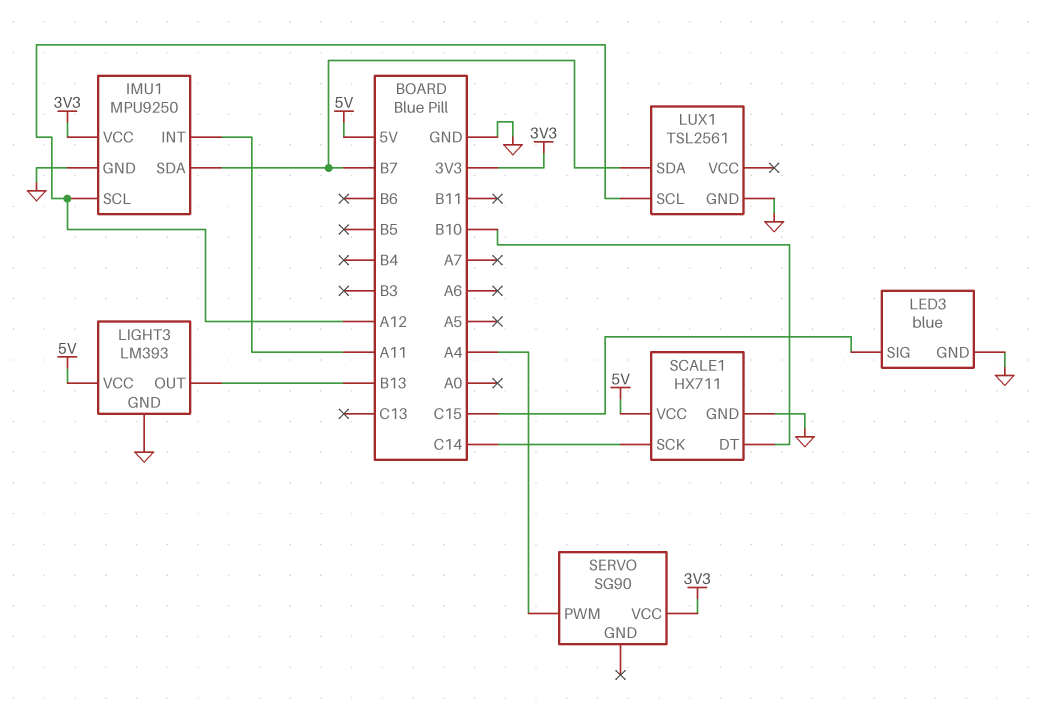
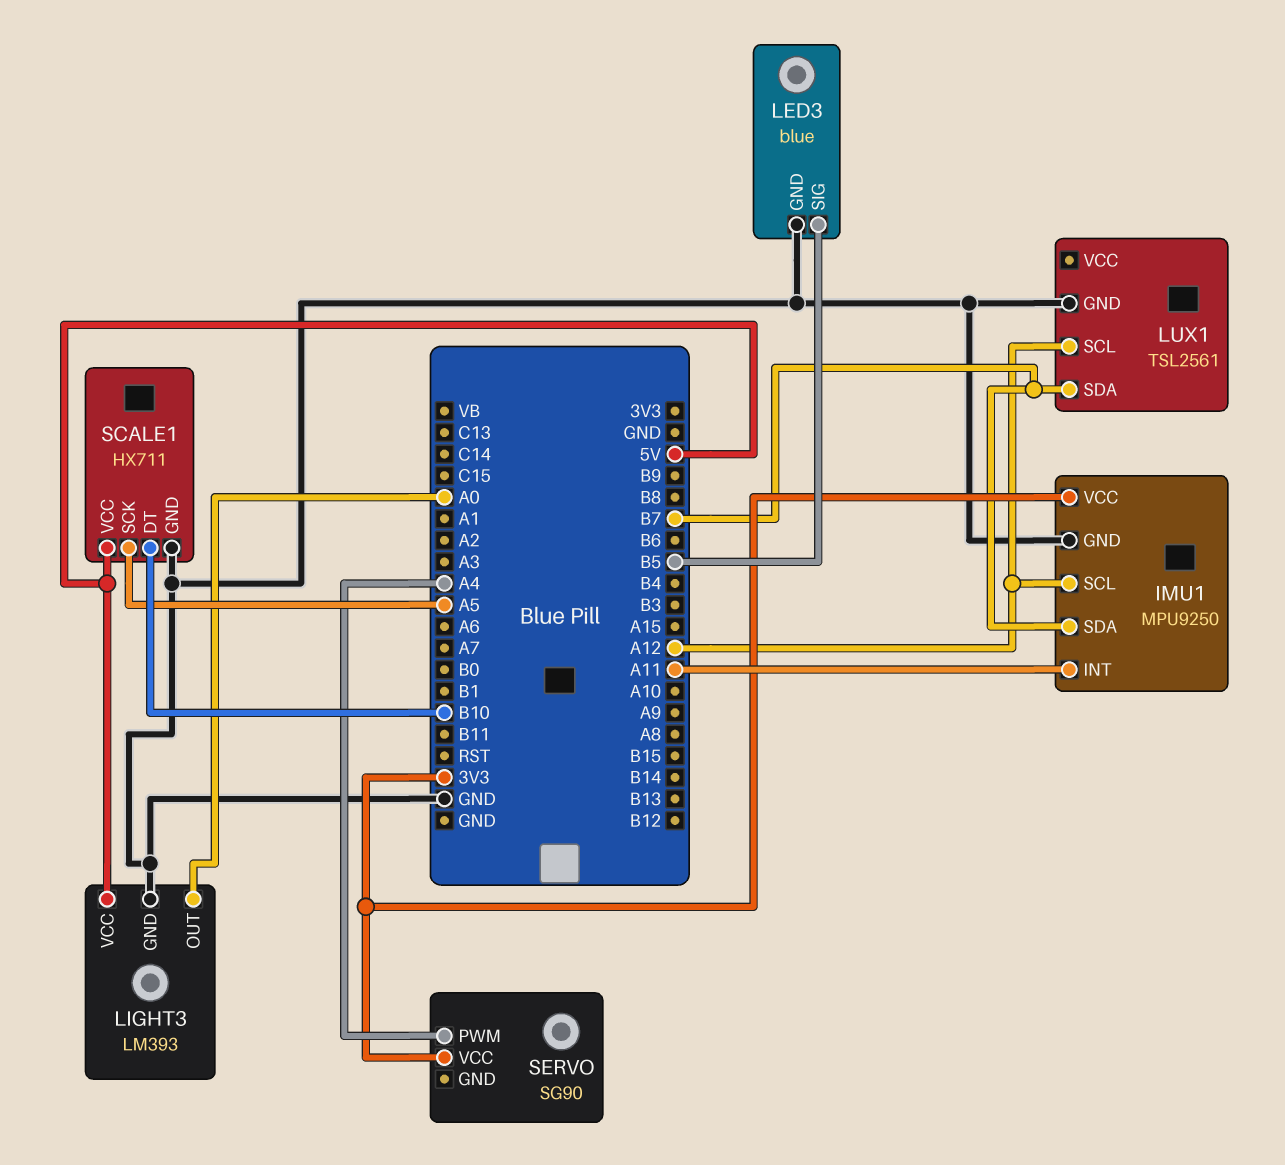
LED3 pin SIG: C15 -> B5
LIGHT3 pin OUT: B13 -> A0
SCALE1 pin SCK: C14 -> A5

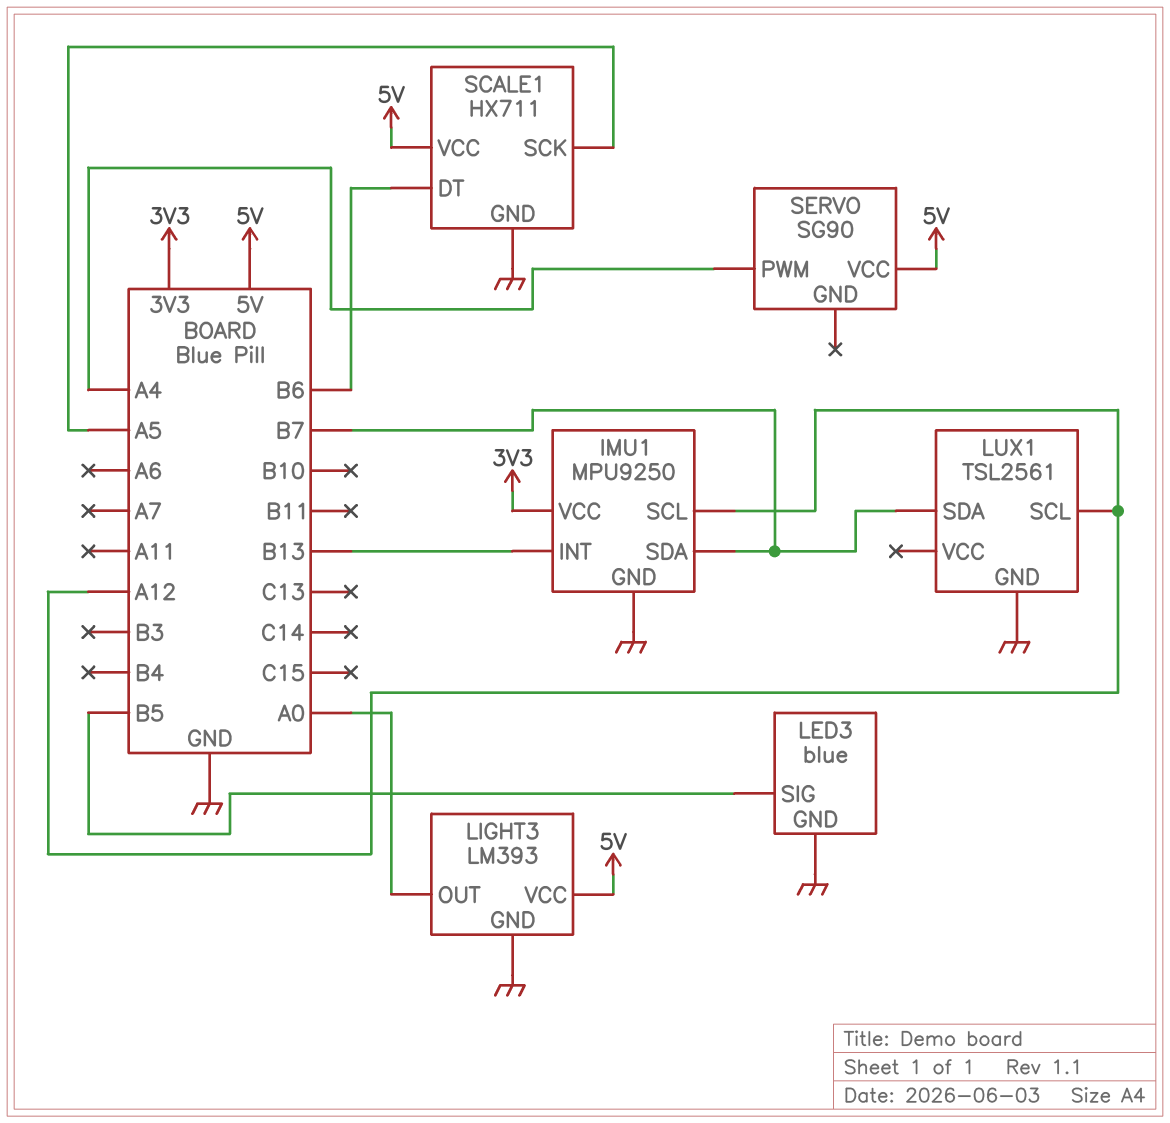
IMU1 pin INT: A11 -> B13
SCALE1 pin DT: B10 -> B6
SERVO pin VCC: 3V3 -> 5V

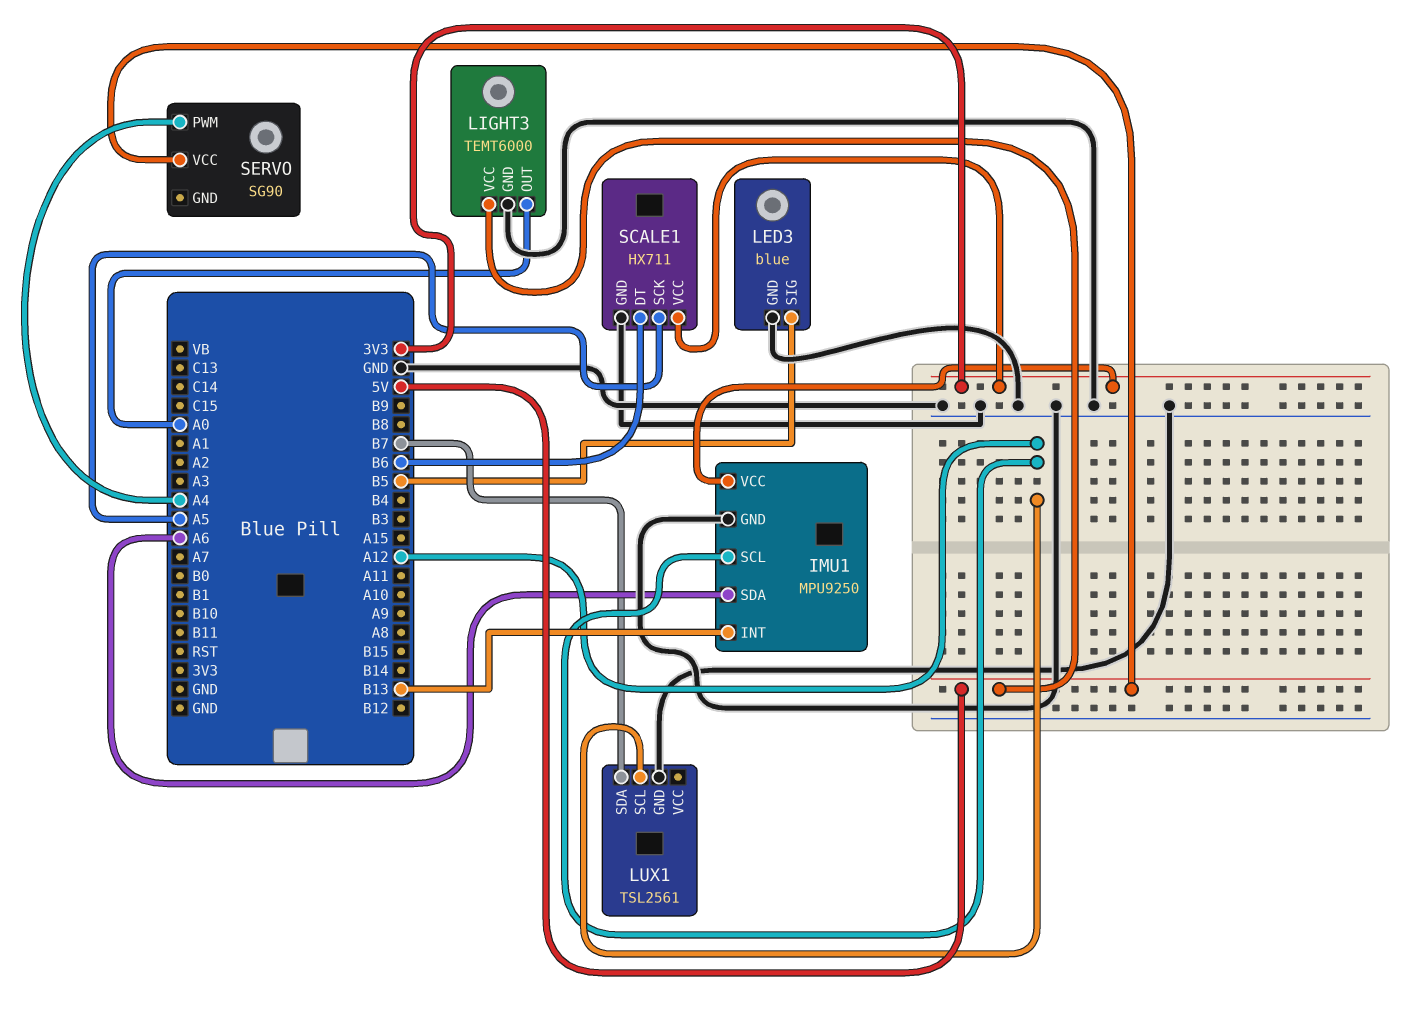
IMU1 pin SDA: B7 -> A6
LIGHT3: LM393 -> TEMT6000
SCALE1 pin VCC: 5V -> 3V3

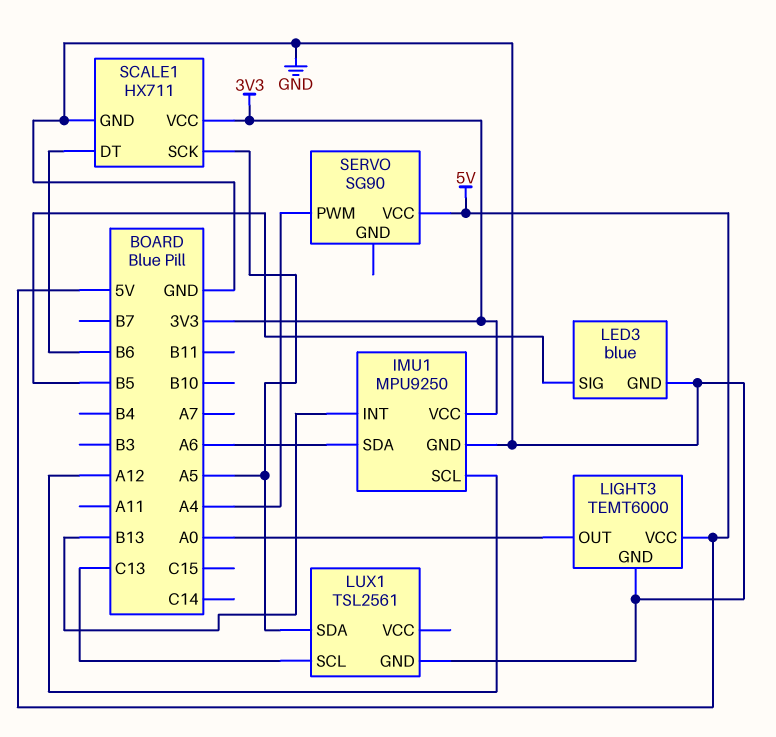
LUX1 pin SCL: A12 -> C13
LUX1 pin SDA: B7 -> A5

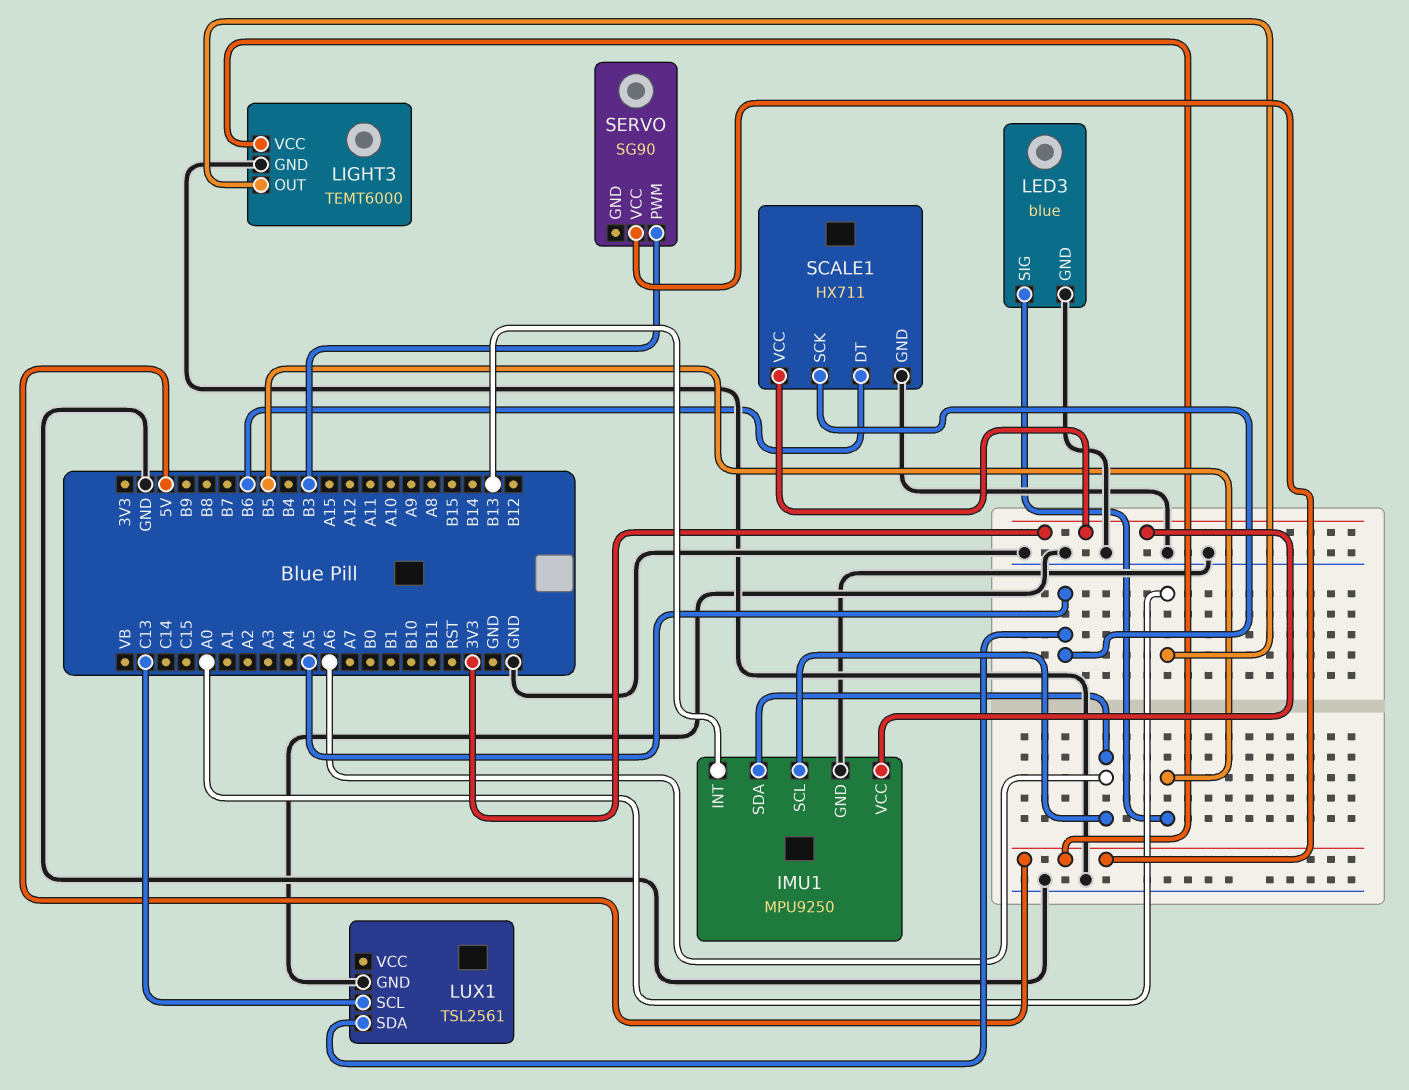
IMU1 pin SCL: A12 -> A6
SERVO pin PWM: A4 -> B3

